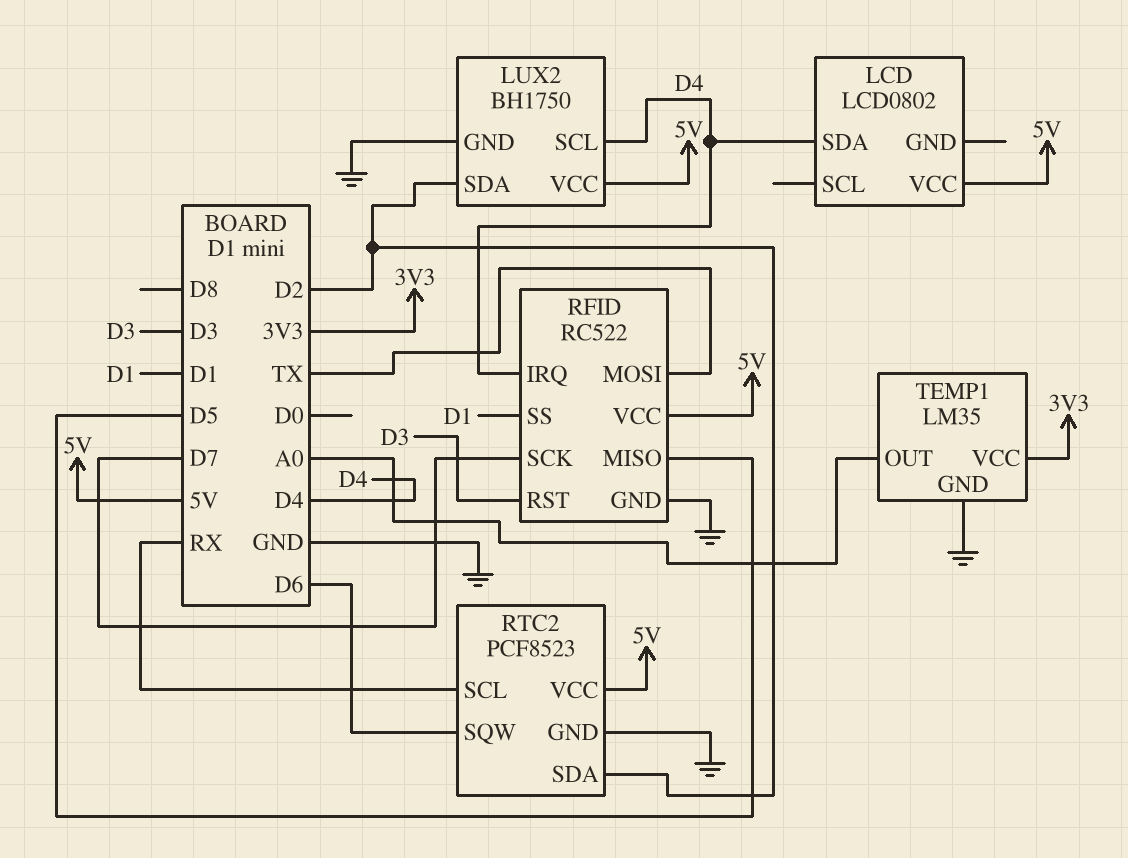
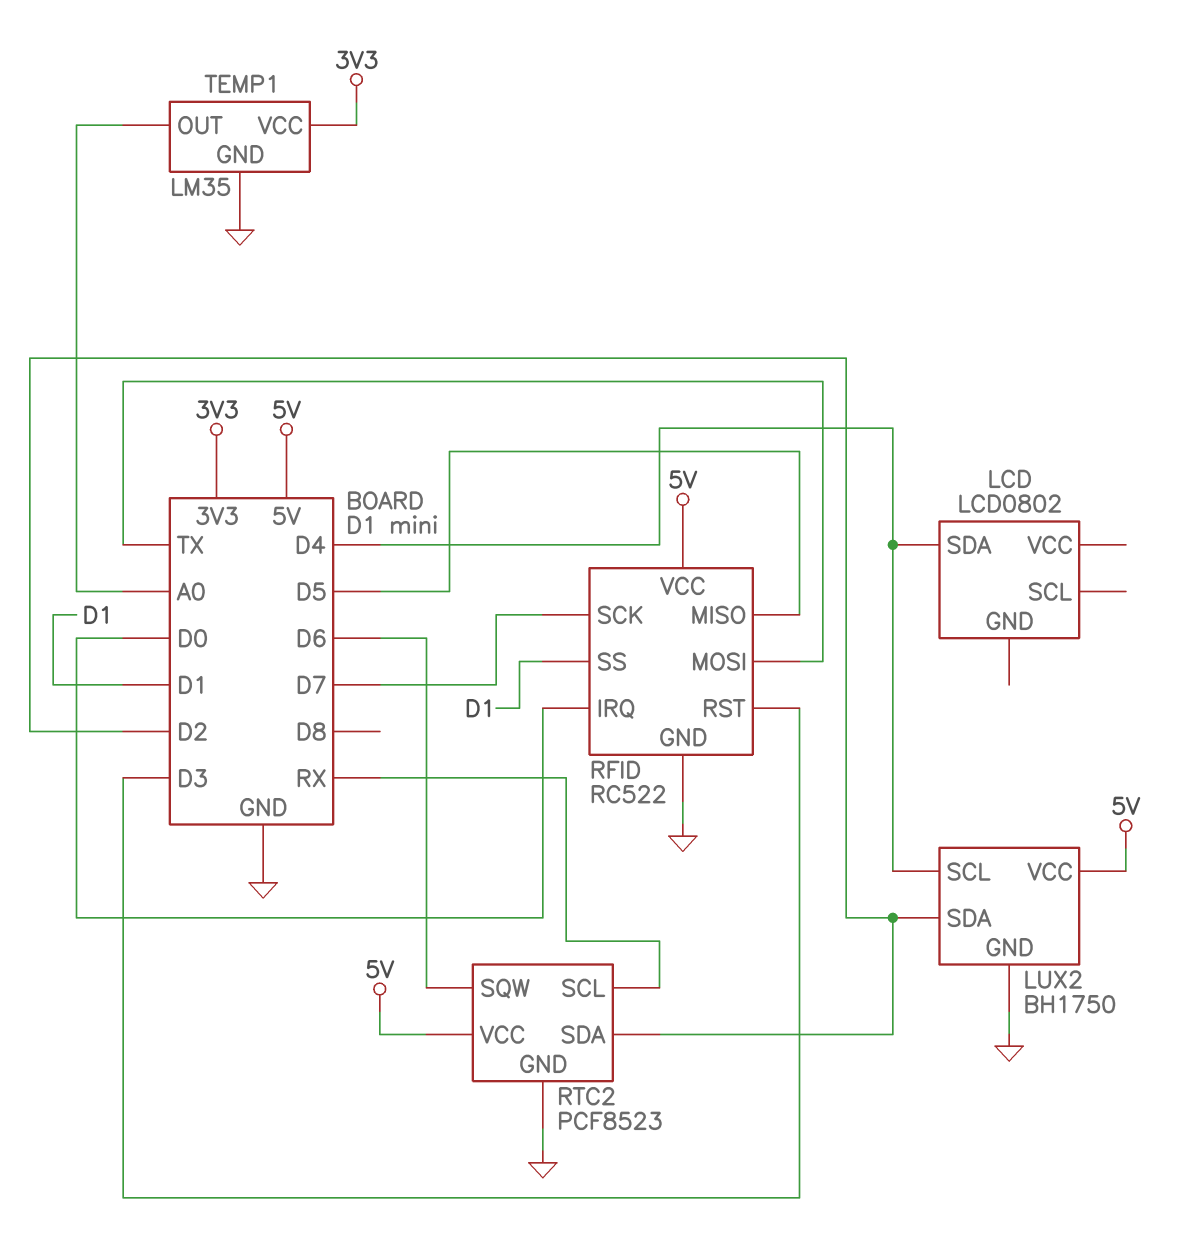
LCD pin VCC: 5V -> none
RFID pin IRQ: D4 -> D0

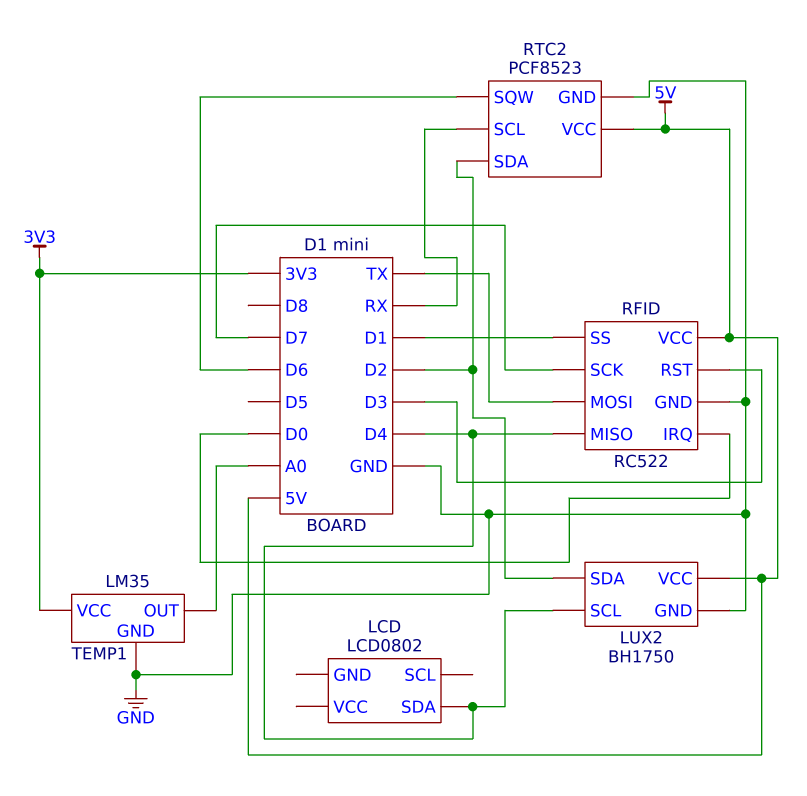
RFID pin MISO: D5 -> D4

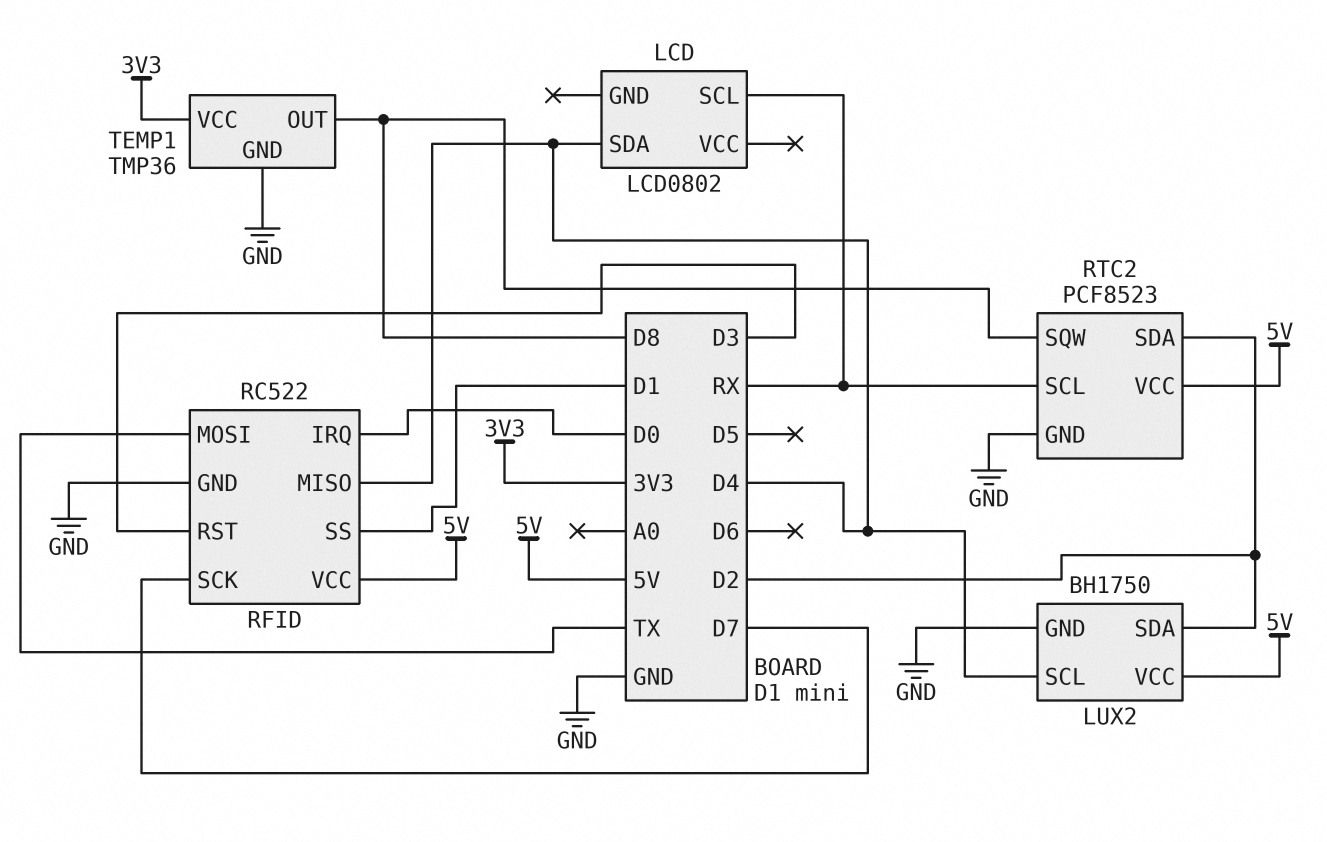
LCD pin SCL: none -> RX
RTC2 pin SQW: D6 -> D8
TEMP1: LM35 -> TMP36
TEMP1 pin OUT: A0 -> D8

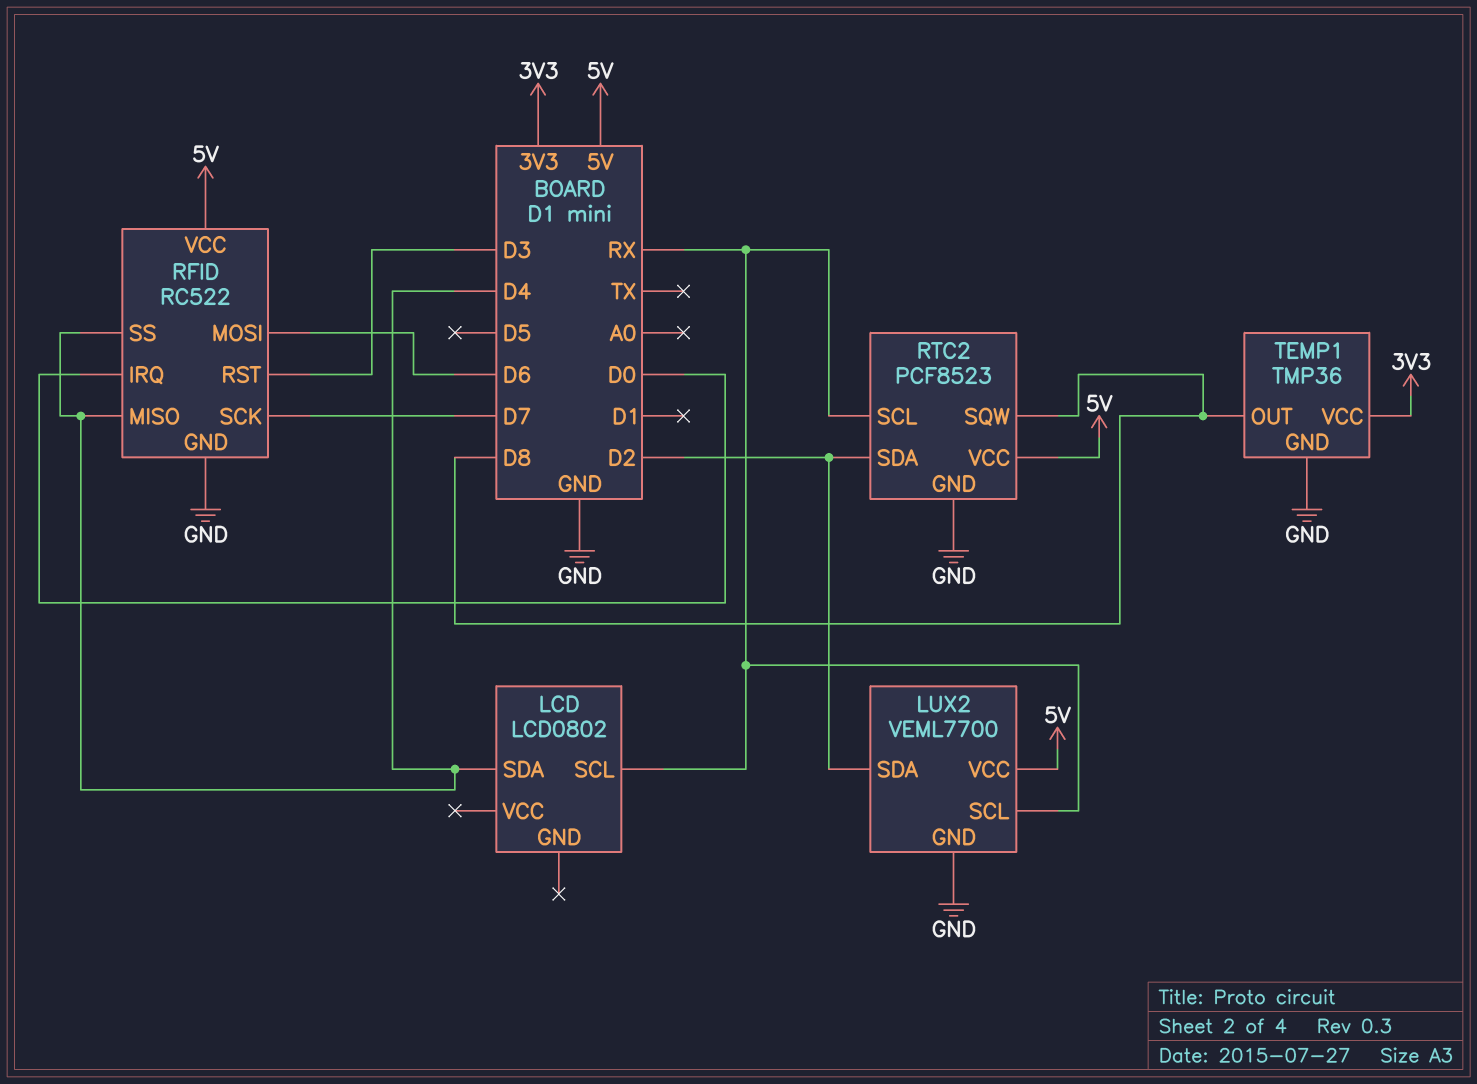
LUX2: BH1750 -> VEML7700
LUX2 pin SCL: D4 -> RX
RFID pin MOSI: TX -> D6
RFID pin SS: D1 -> D4

